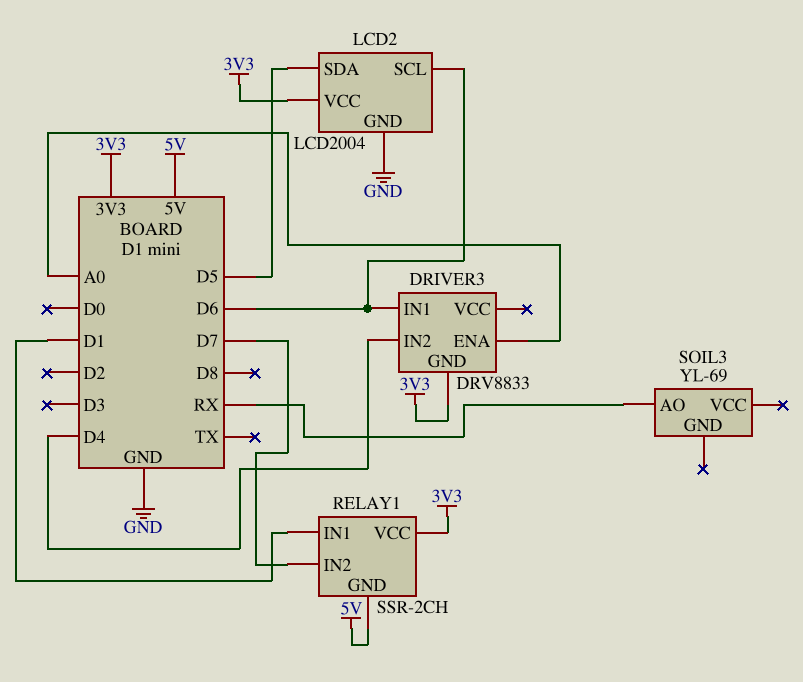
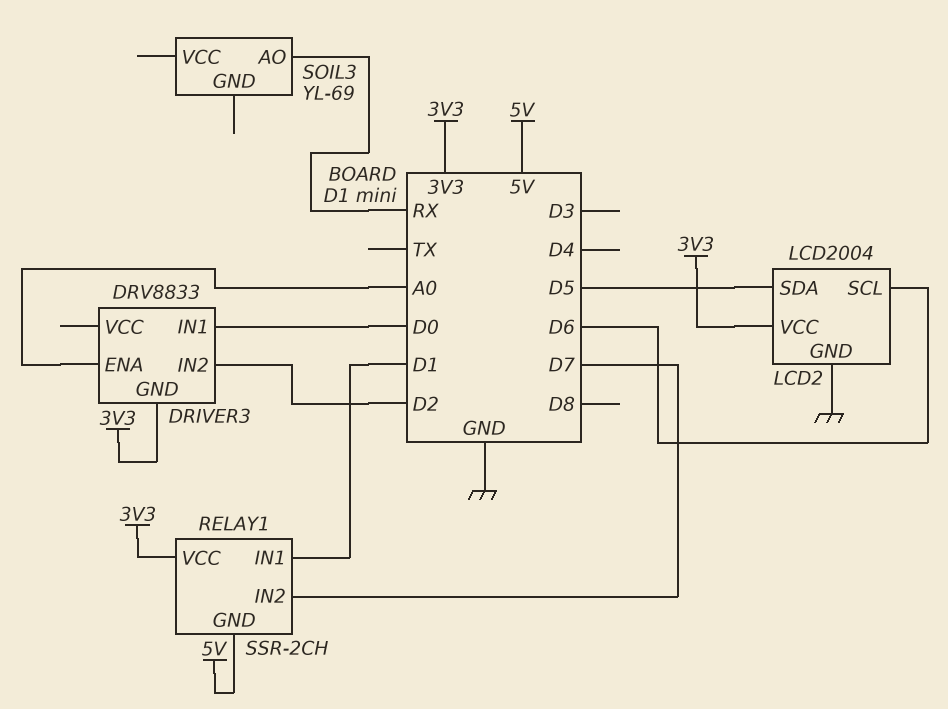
DRIVER3 pin IN1: D6 -> D0
DRIVER3 pin IN2: D4 -> D2

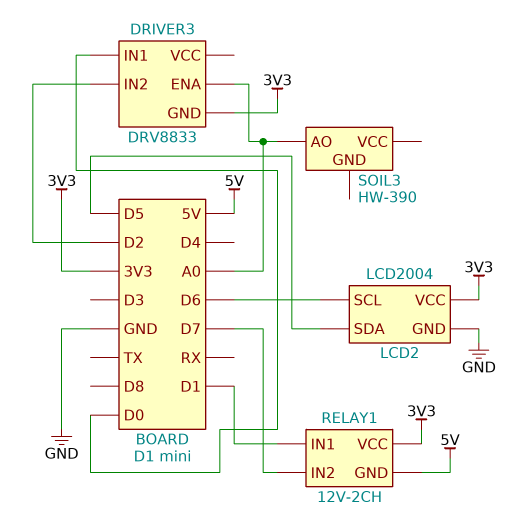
RELAY1: SSR-2CH -> 12V-2CH
SOIL3: YL-69 -> HW-390
SOIL3 pin AO: RX -> A0

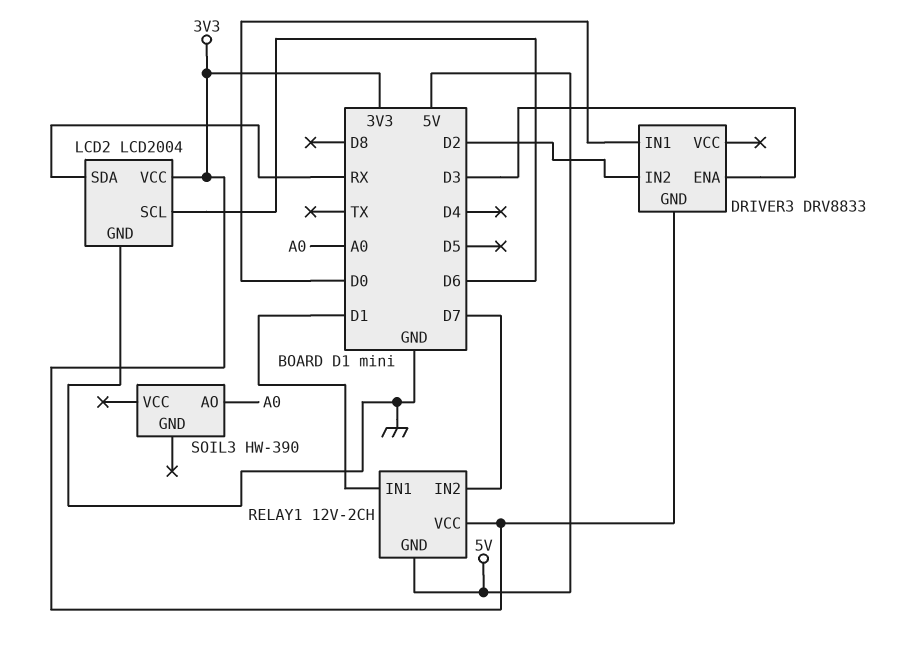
DRIVER3 pin ENA: A0 -> D3
LCD2 pin SDA: D5 -> RX

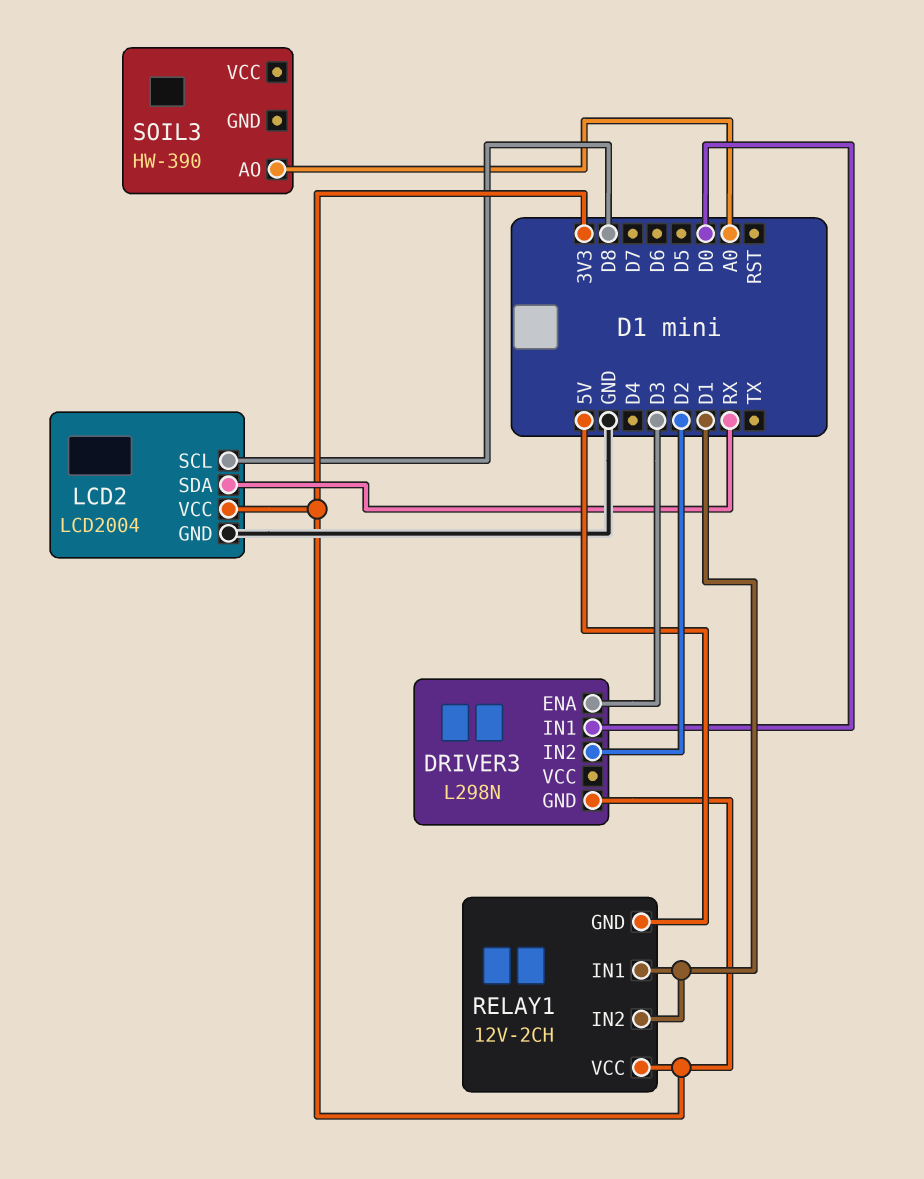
DRIVER3: DRV8833 -> L298N
LCD2 pin SCL: D6 -> D8
RELAY1 pin IN2: D7 -> D1

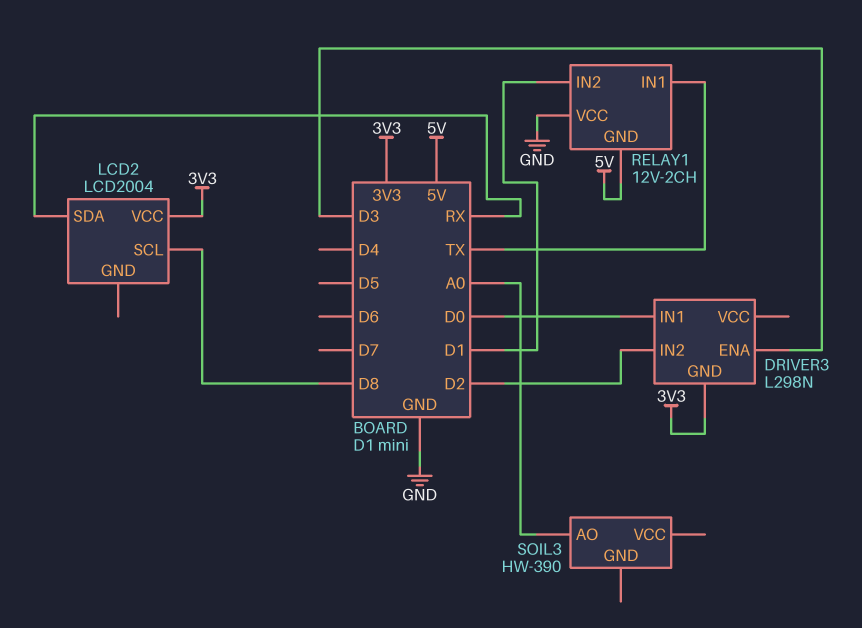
LCD2 pin GND: GND -> none
RELAY1 pin IN1: D1 -> TX
RELAY1 pin VCC: 3V3 -> GND

